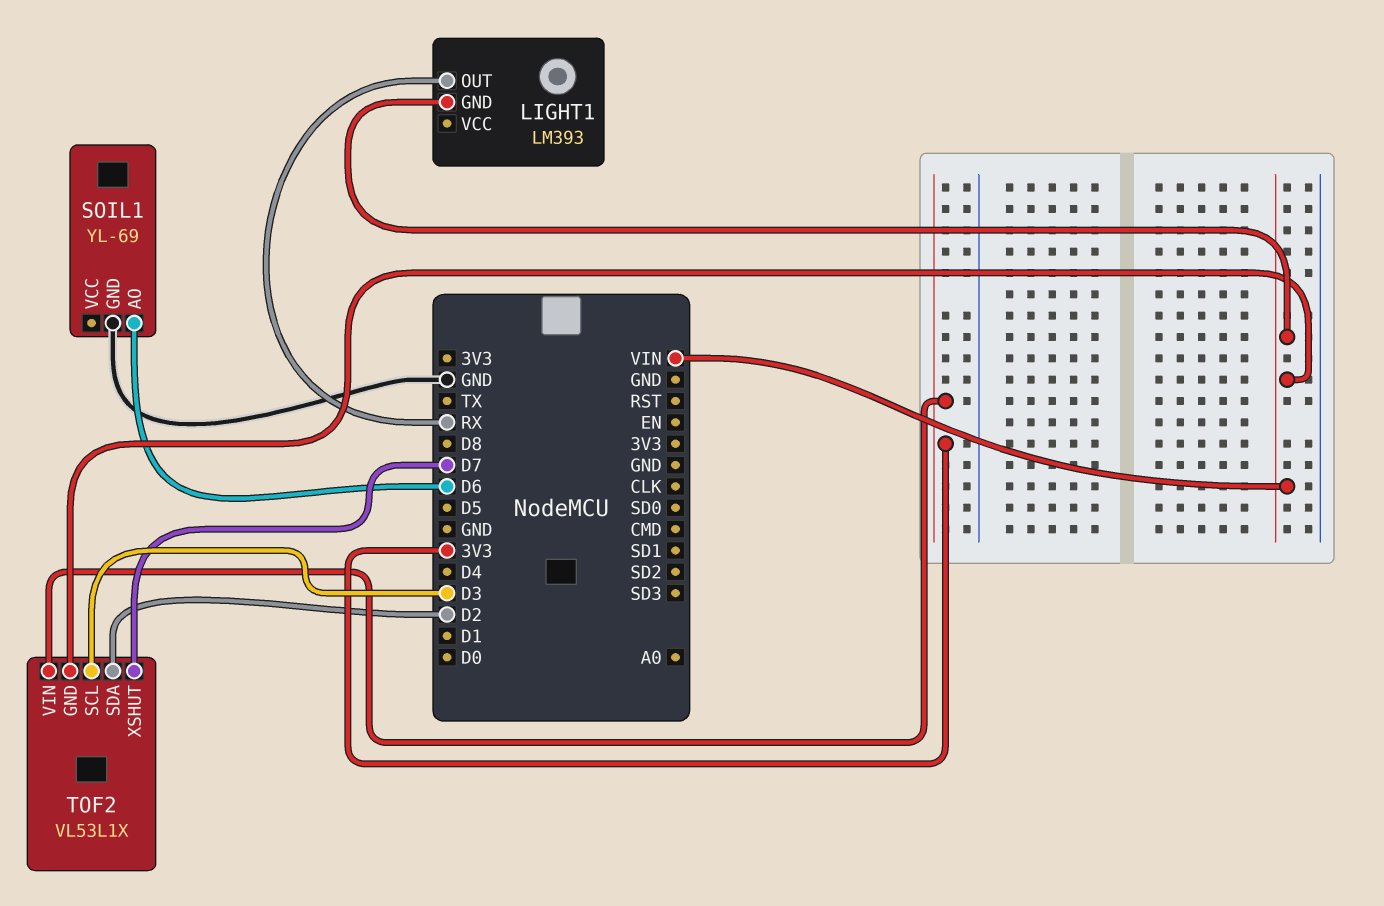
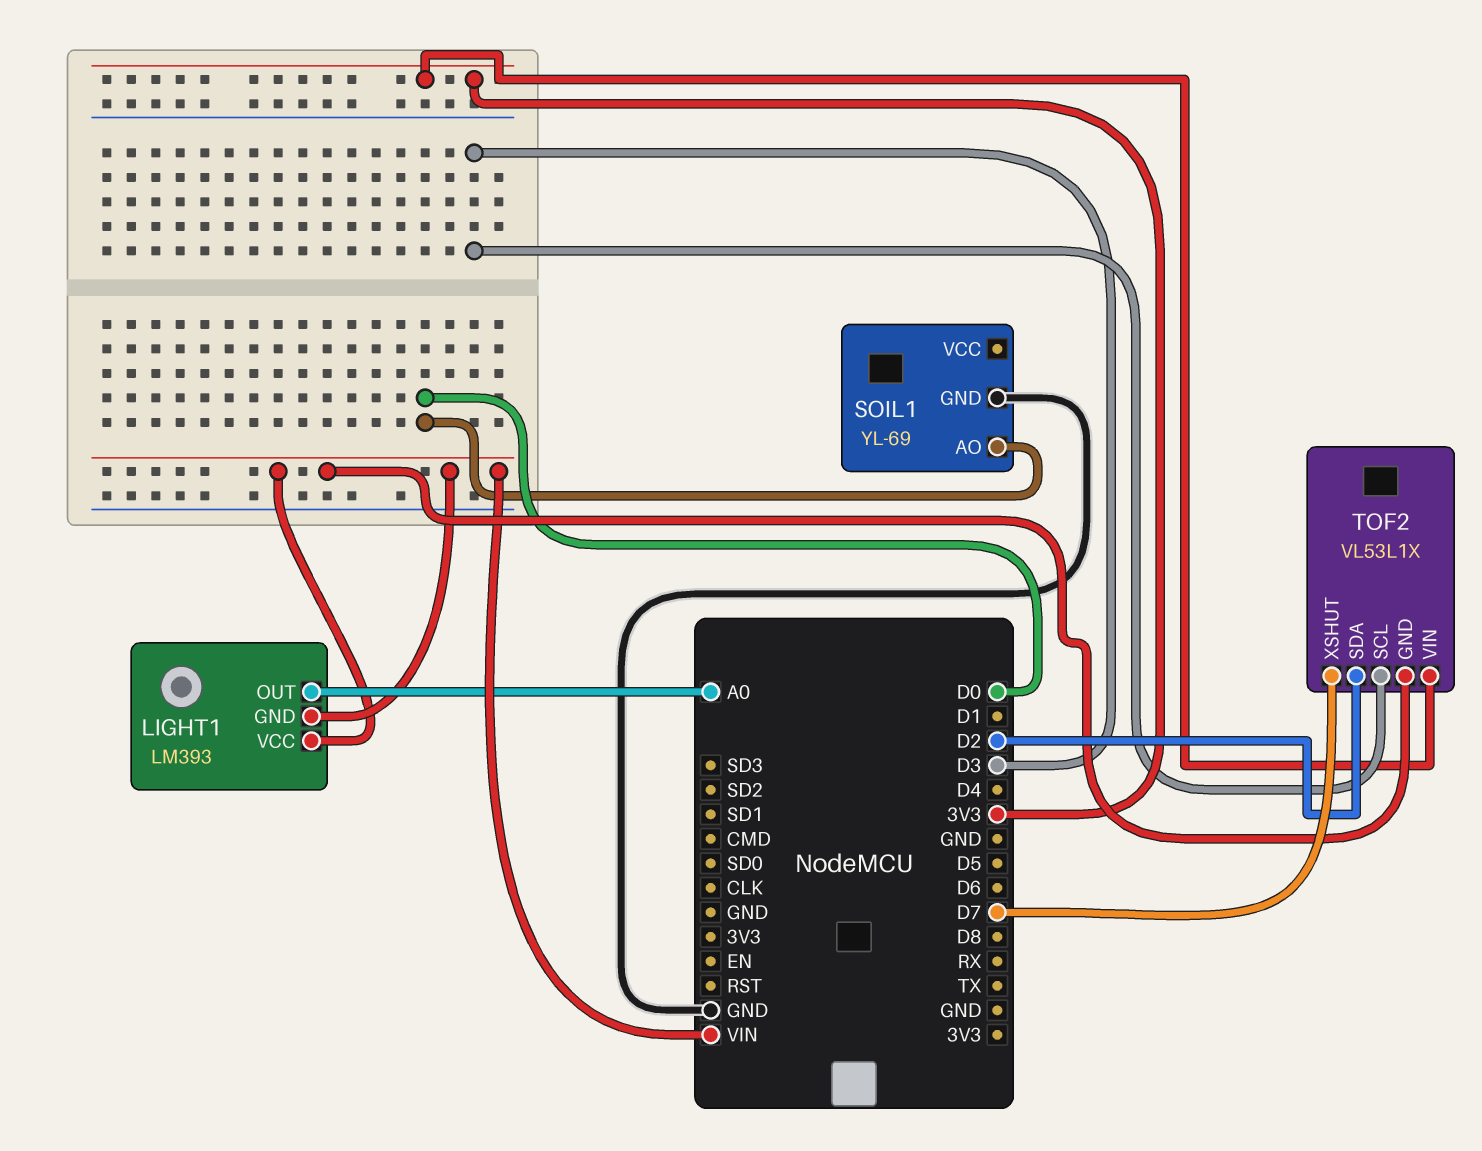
LIGHT1 pin OUT: RX -> A0
LIGHT1 pin VCC: none -> VIN
SOIL1 pin AO: D6 -> D0

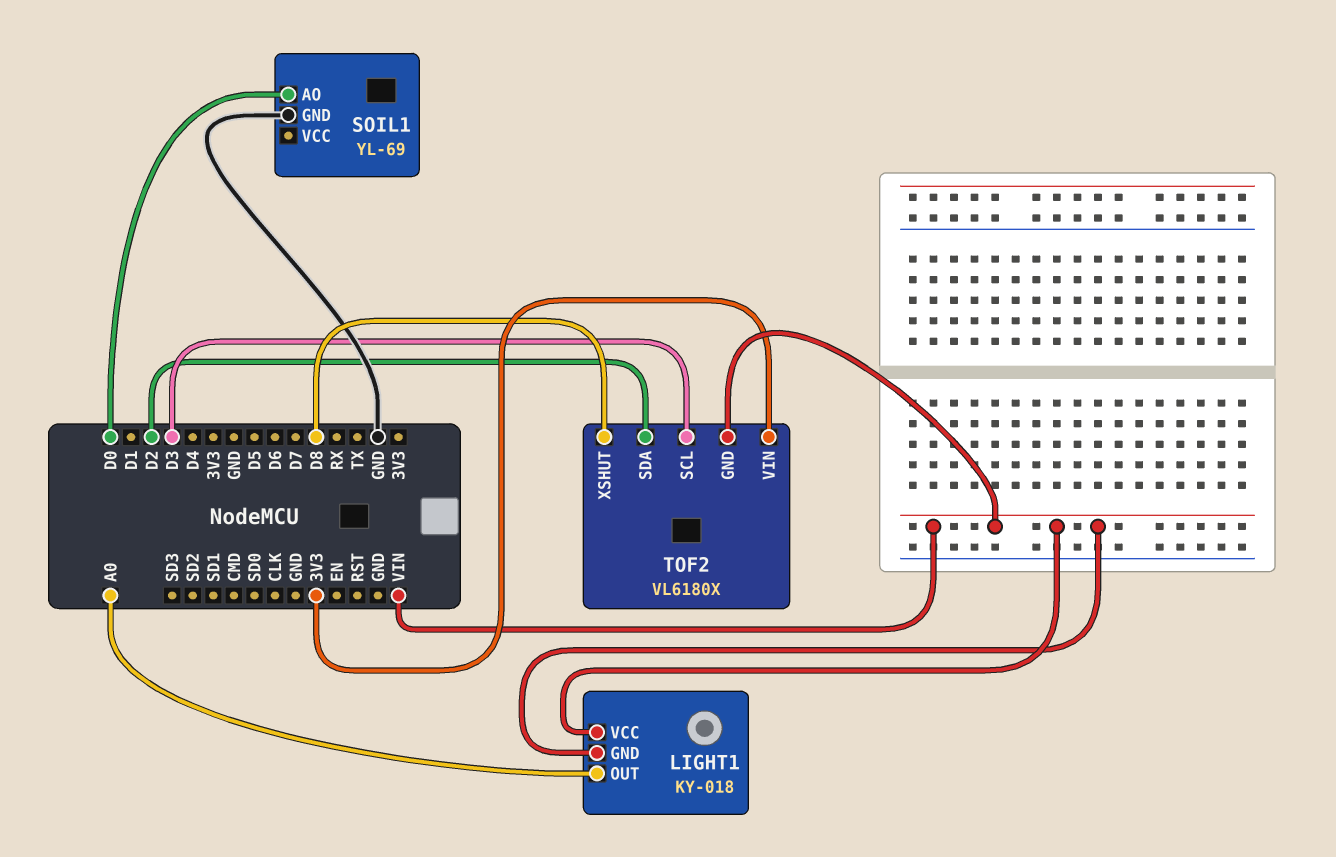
LIGHT1: LM393 -> KY-018
TOF2: VL53L1X -> VL6180X
TOF2 pin XSHUT: D7 -> D8

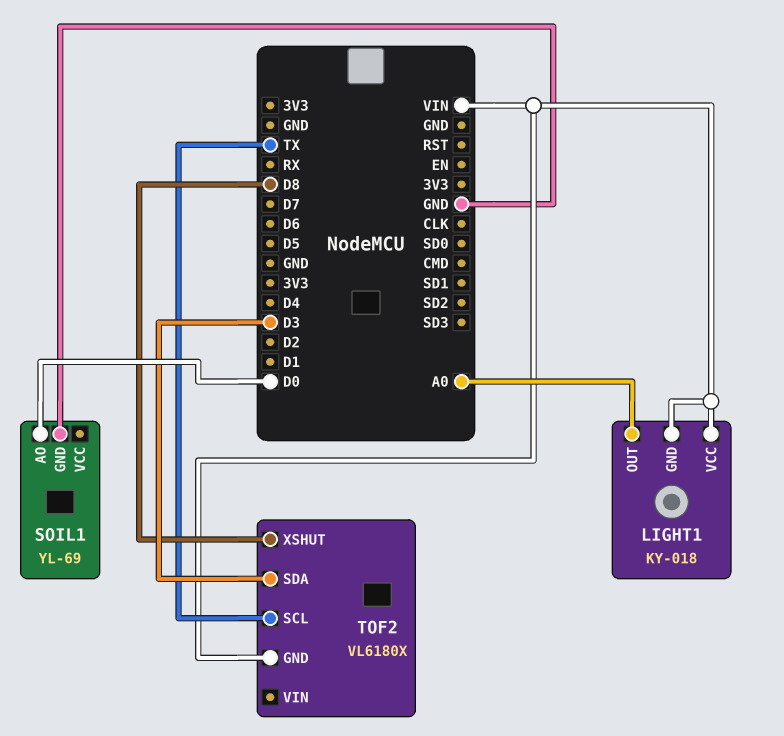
TOF2 pin SCL: D3 -> TX
TOF2 pin SDA: D2 -> D3
TOF2 pin VIN: 3V3 -> none

